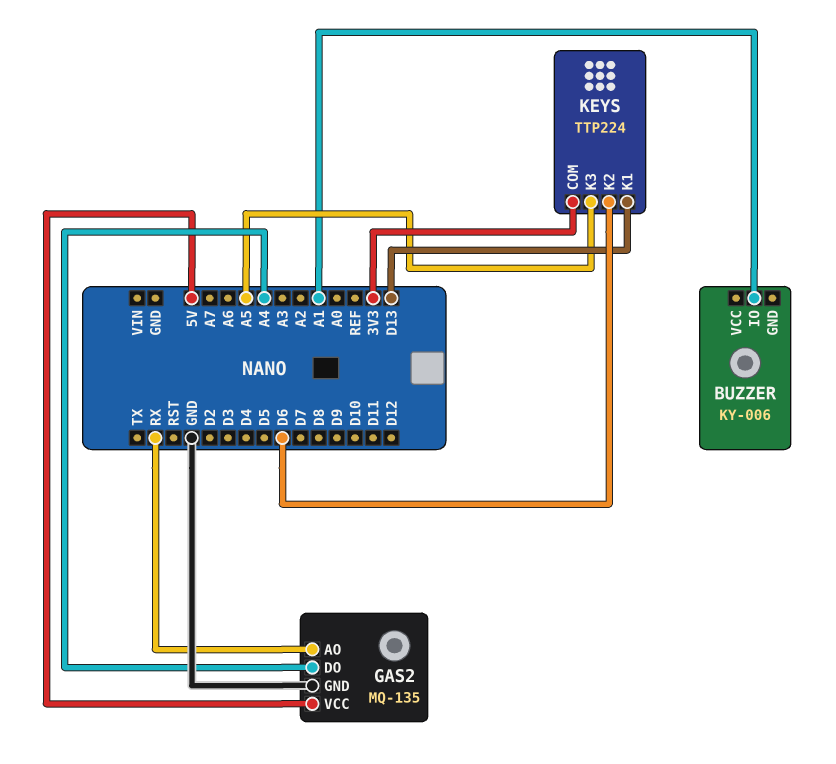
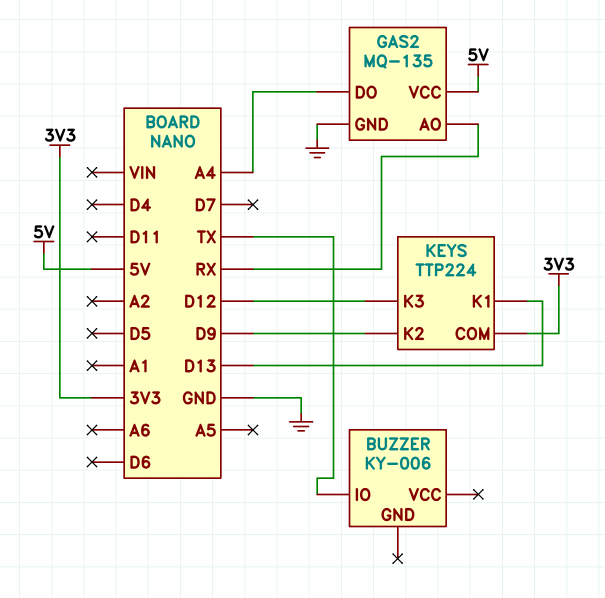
BUZZER pin IO: A1 -> TX
KEYS pin K2: D6 -> D9
KEYS pin K3: A5 -> D12

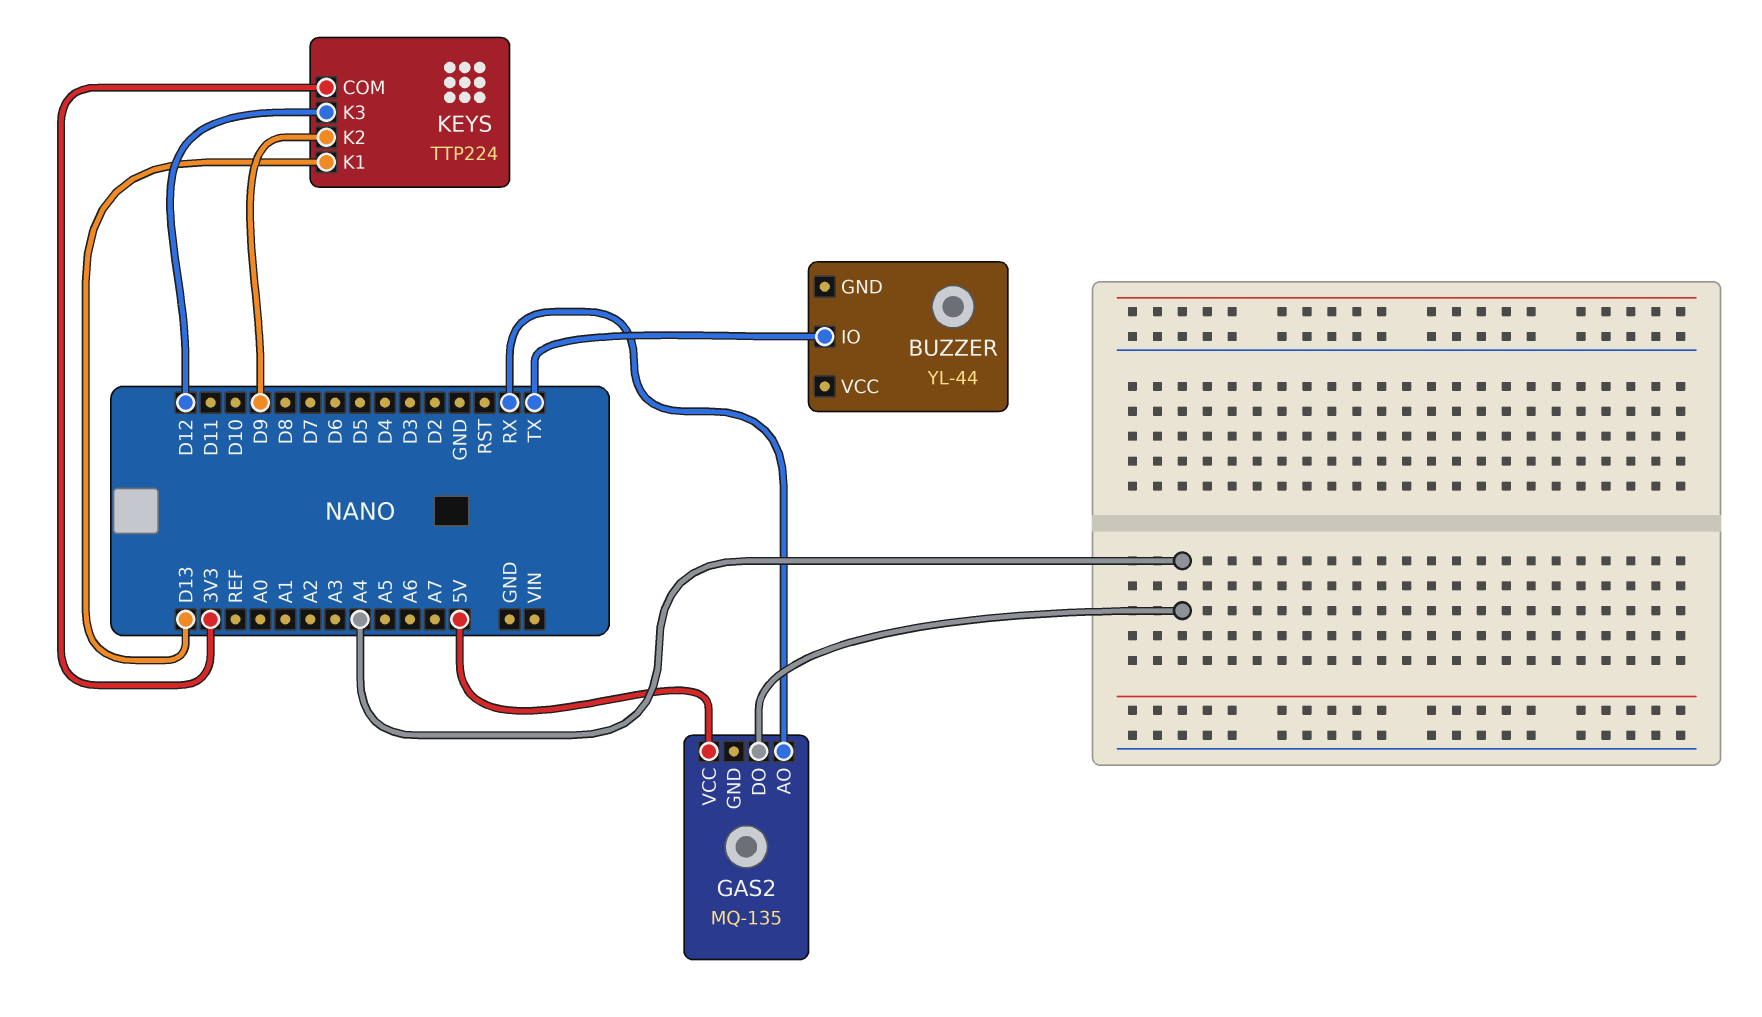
BUZZER: KY-006 -> YL-44
GAS2 pin GND: GND -> none

